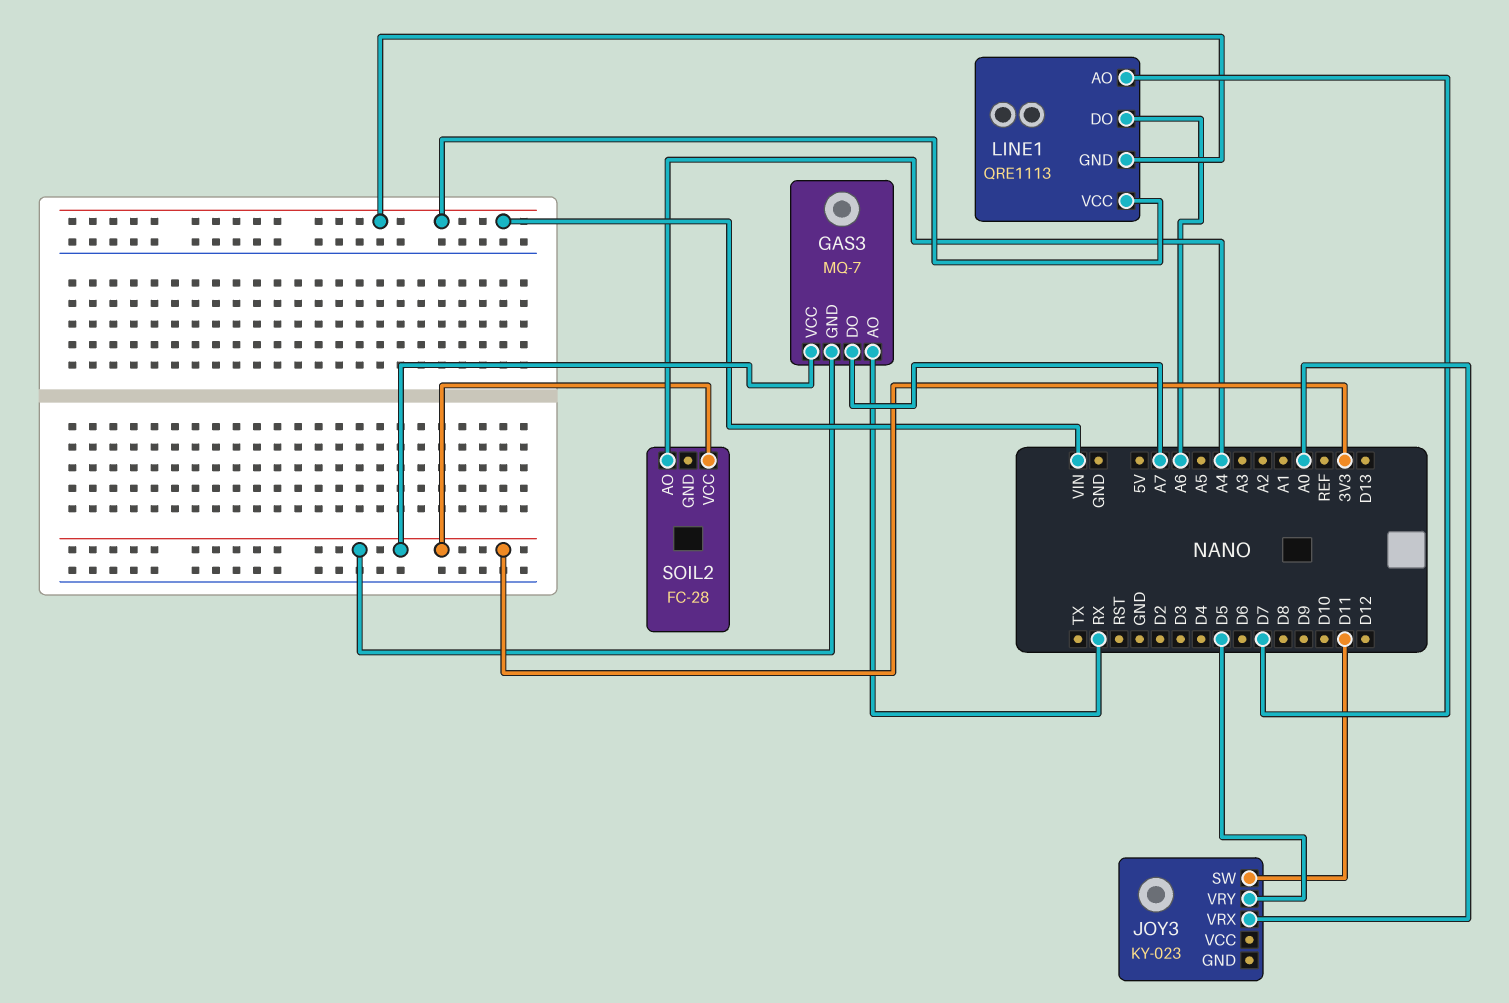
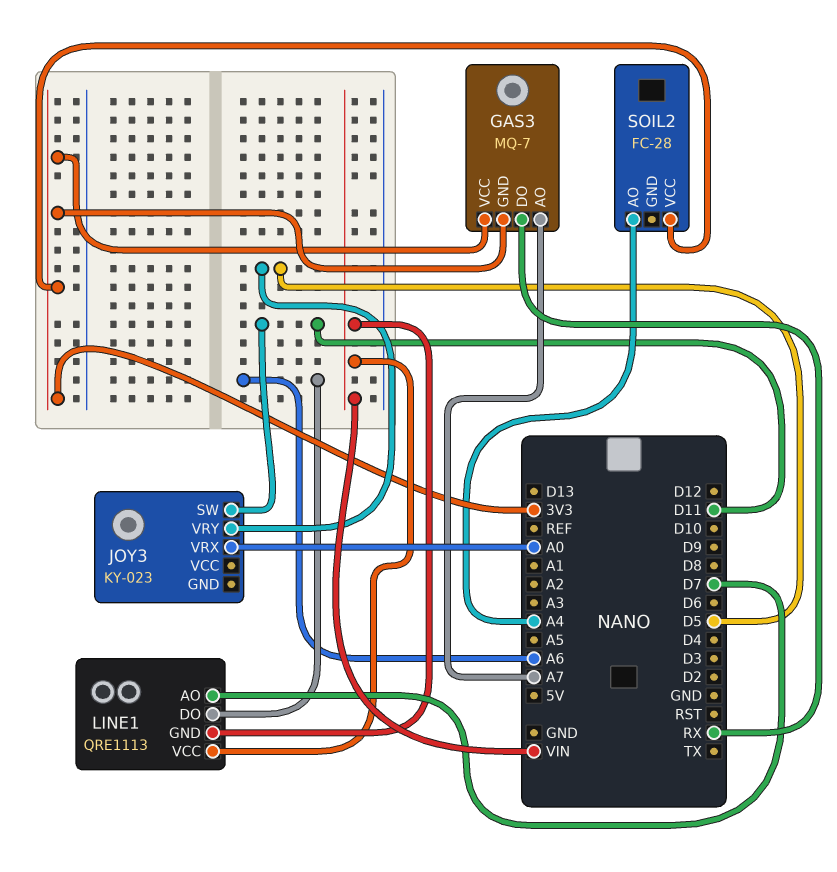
GAS3 pin AO: RX -> A7
GAS3 pin DO: A7 -> RX

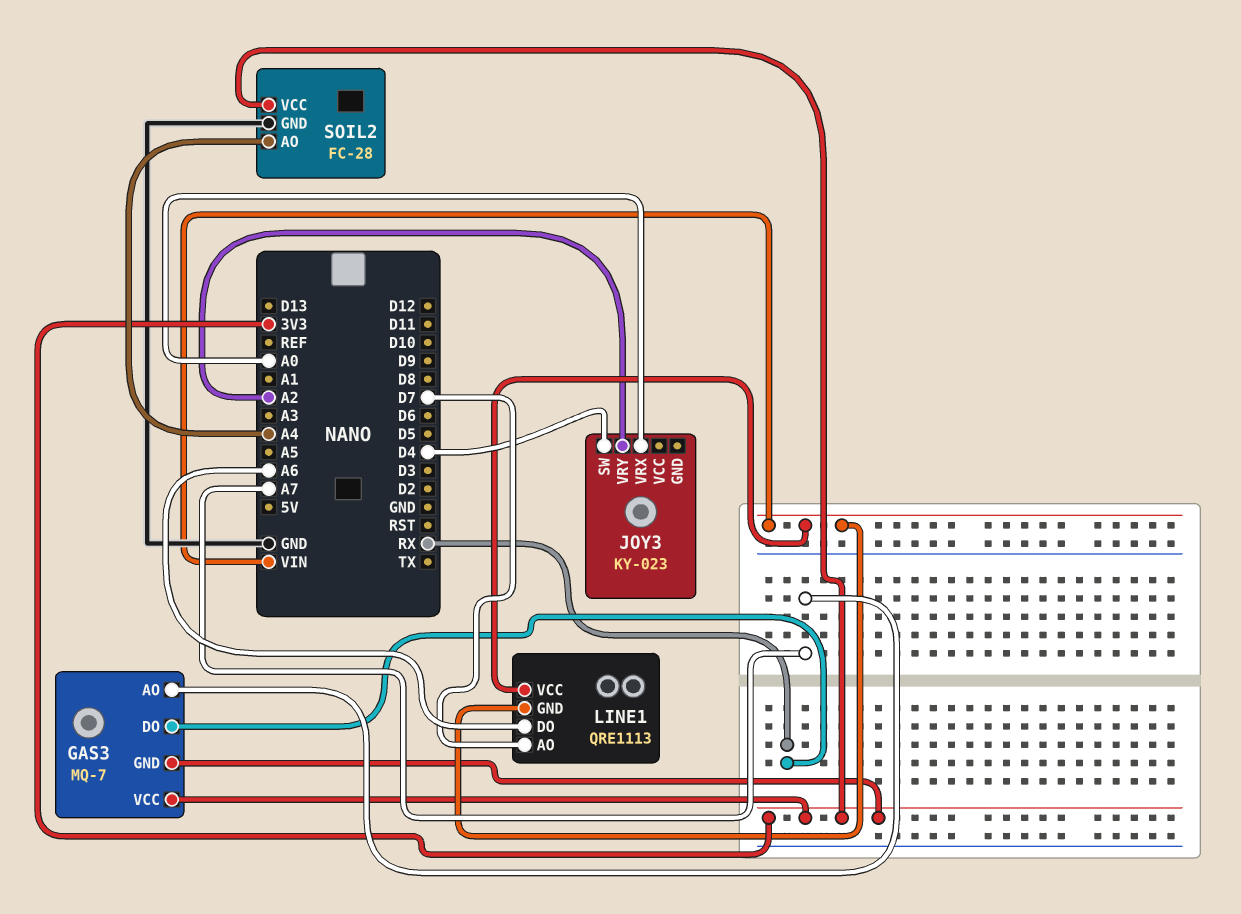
JOY3 pin SW: D11 -> D4
JOY3 pin VRY: D5 -> A2
SOIL2 pin GND: none -> GND

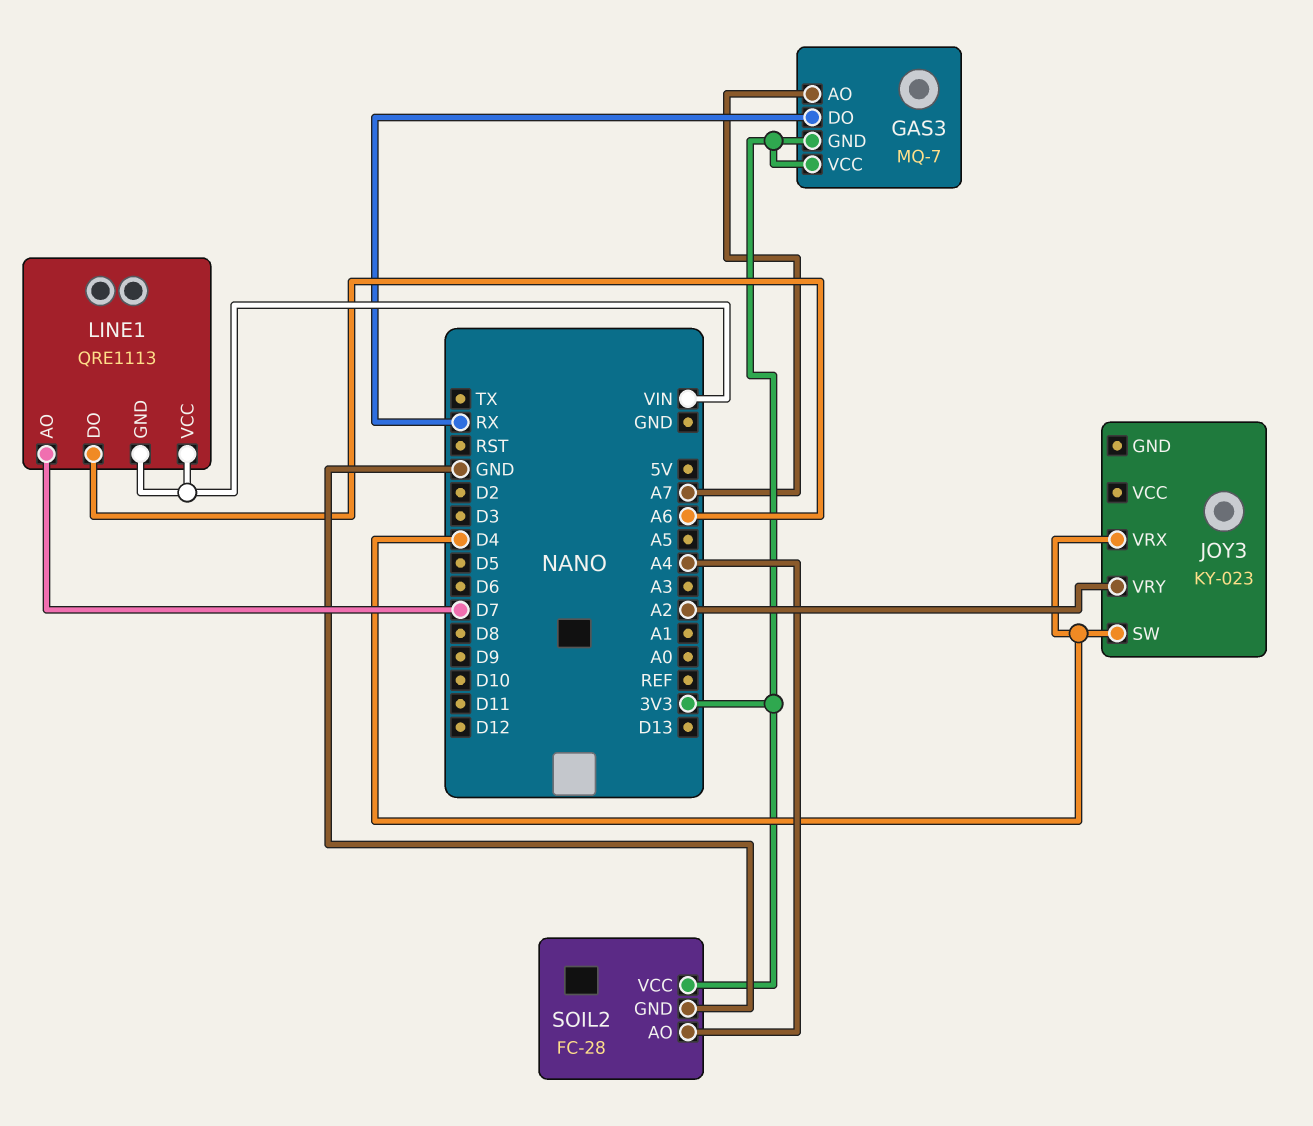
JOY3 pin VRX: A0 -> D4

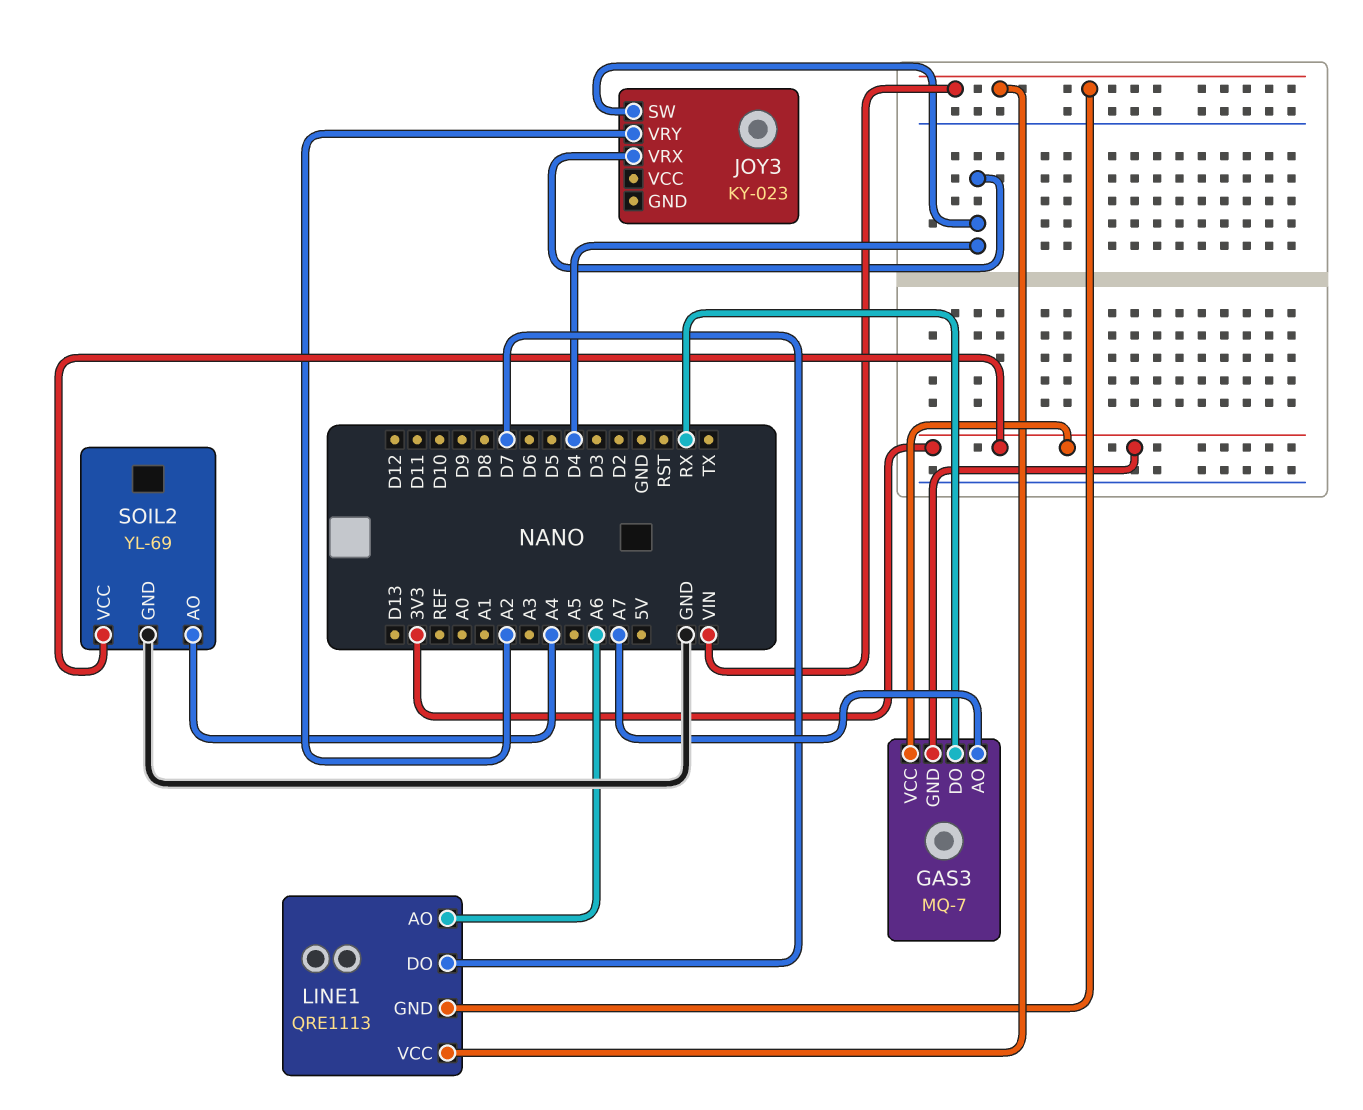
LINE1 pin AO: D7 -> A6
LINE1 pin DO: A6 -> D7
SOIL2: FC-28 -> YL-69

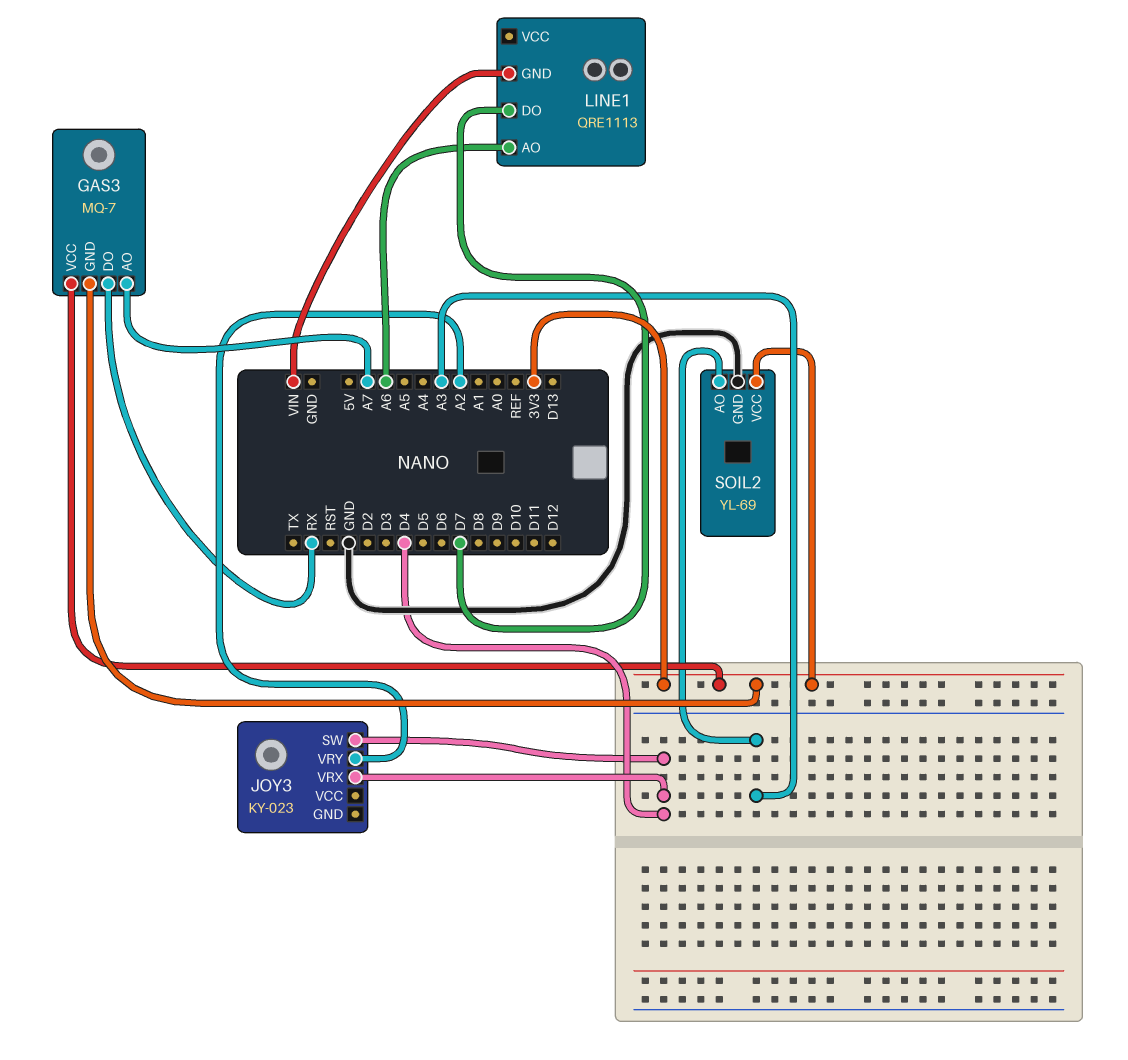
LINE1 pin VCC: VIN -> none
SOIL2 pin AO: A4 -> A3

